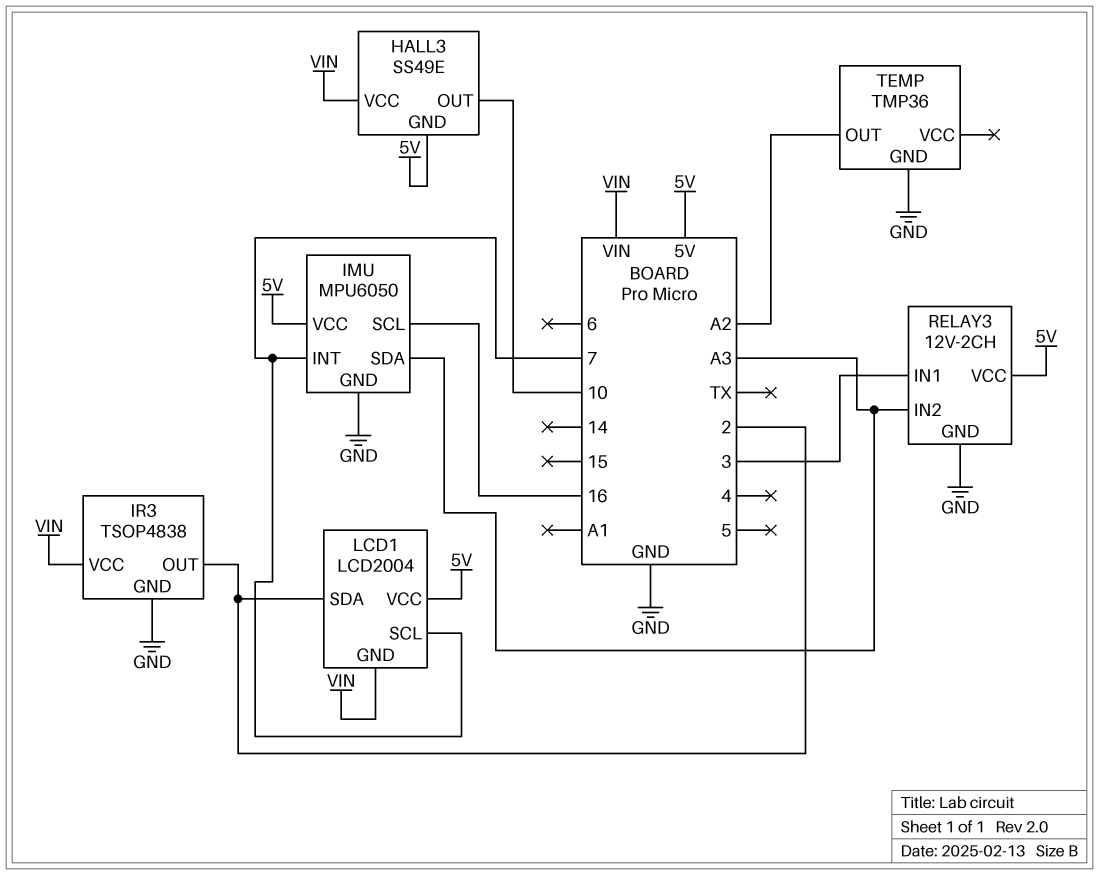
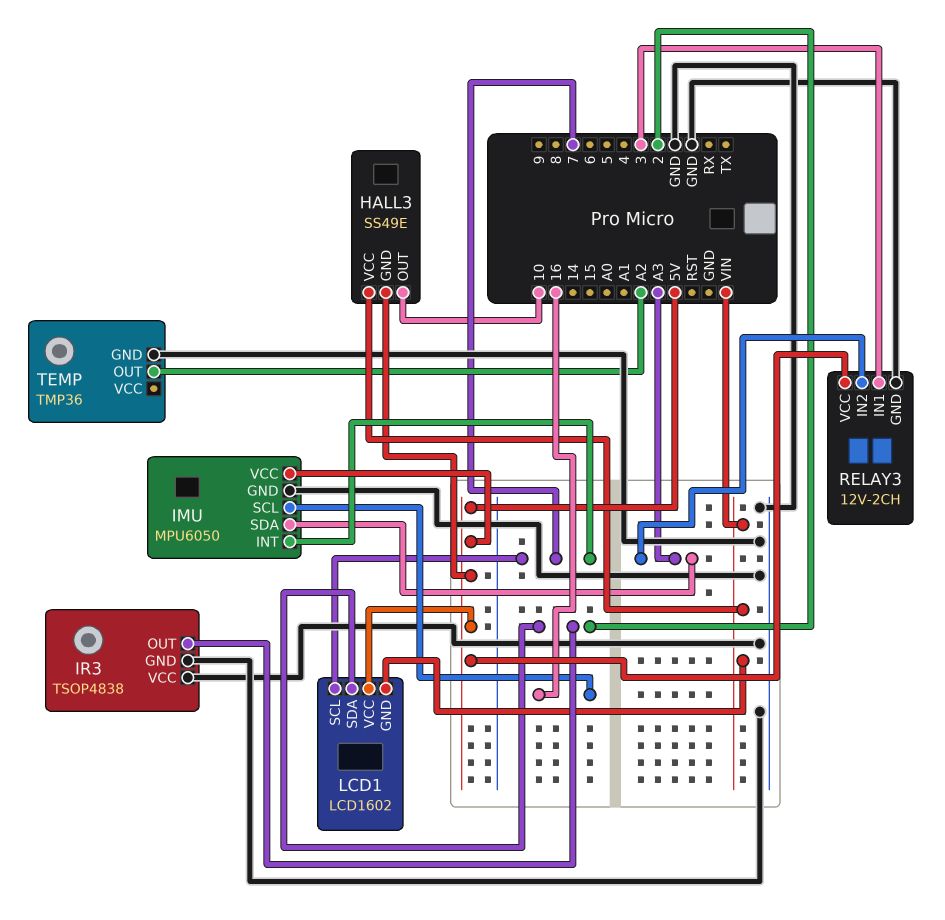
IR3 pin VCC: VIN -> GND
LCD1: LCD2004 -> LCD1602

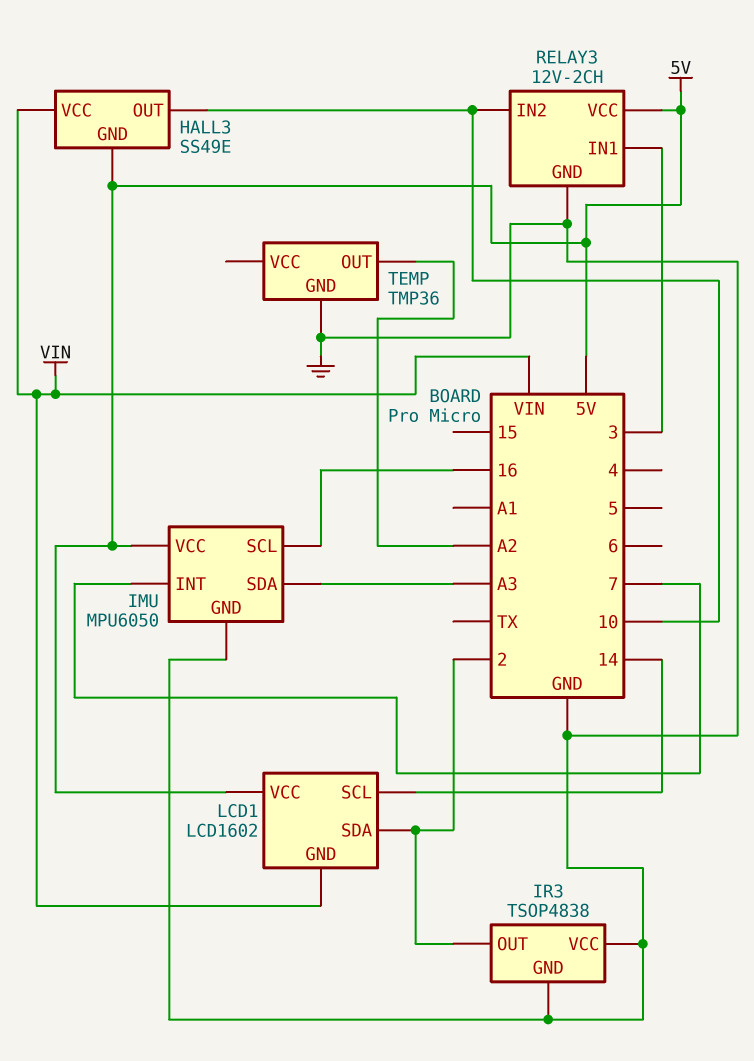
LCD1 pin SCL: 7 -> 14
RELAY3 pin IN2: A3 -> 10

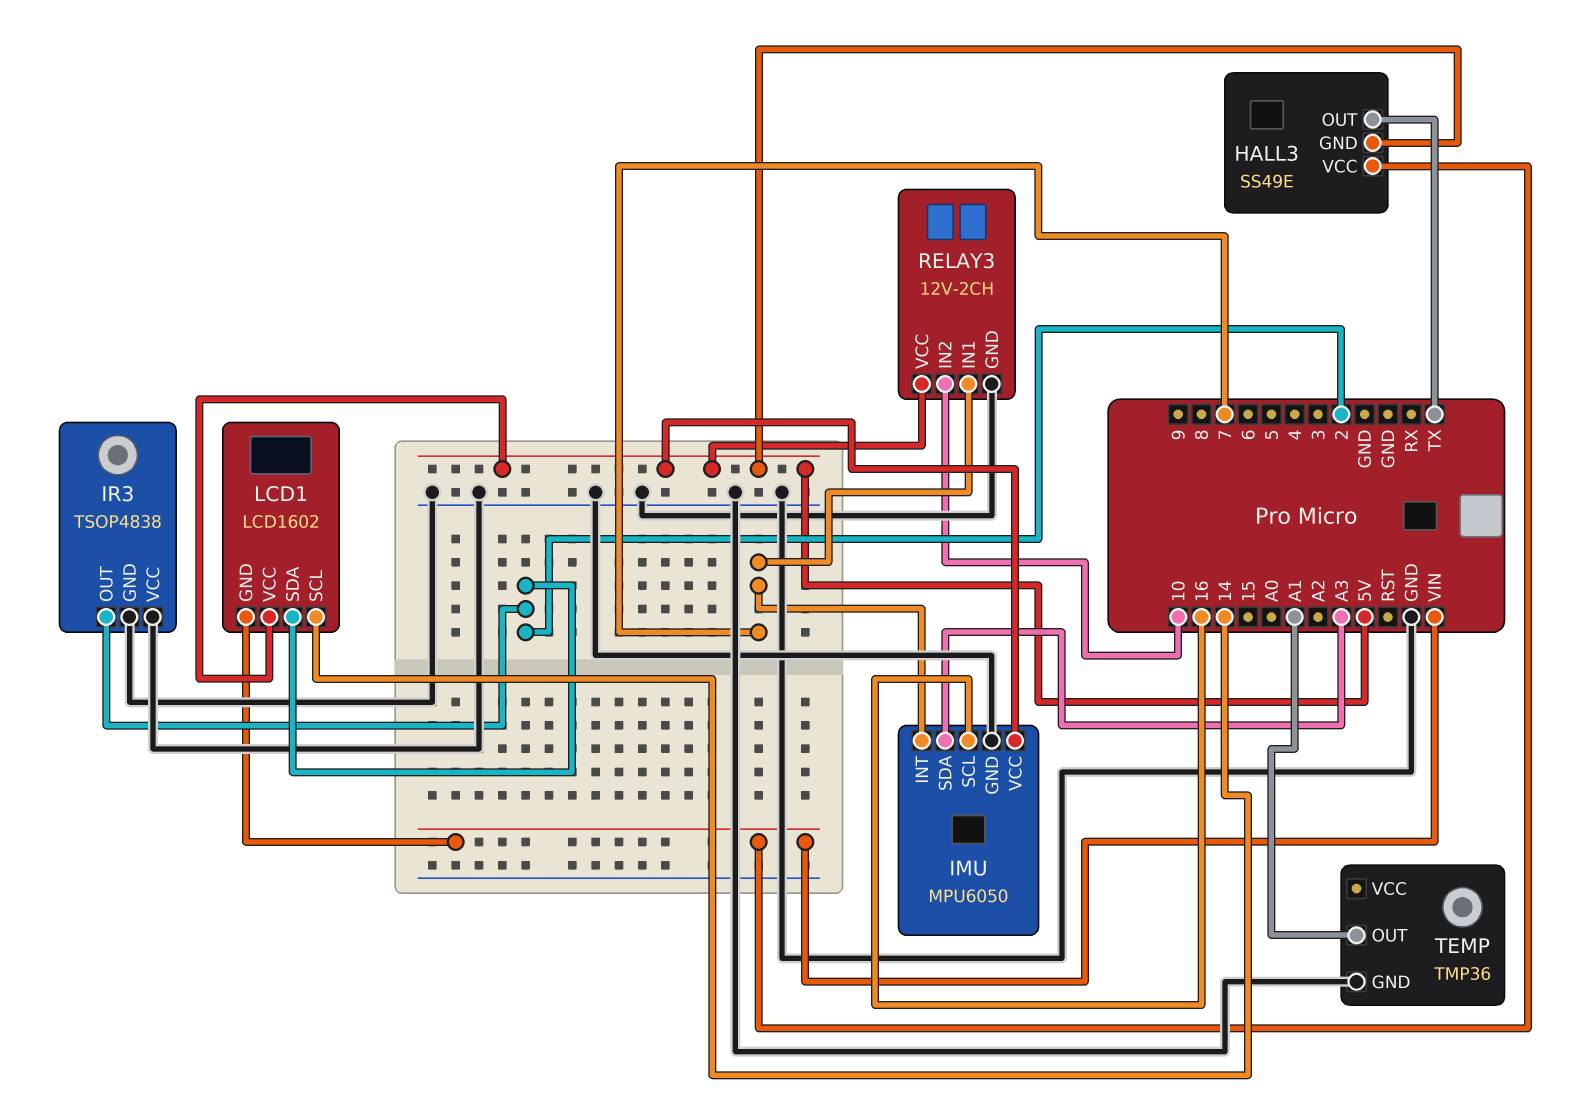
HALL3 pin OUT: 10 -> TX
RELAY3 pin IN1: 3 -> 7
TEMP pin OUT: A2 -> A1

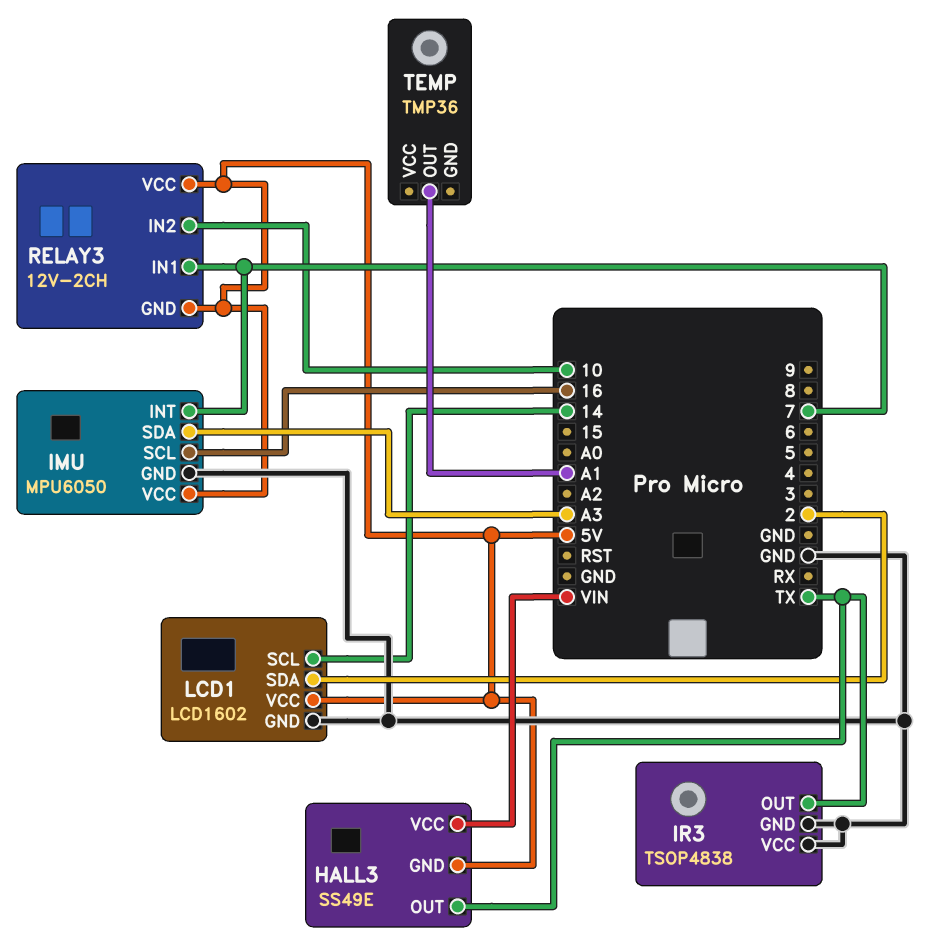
IR3 pin OUT: 2 -> TX
LCD1 pin GND: VIN -> GND
RELAY3 pin GND: GND -> 5V
TEMP pin GND: GND -> none

